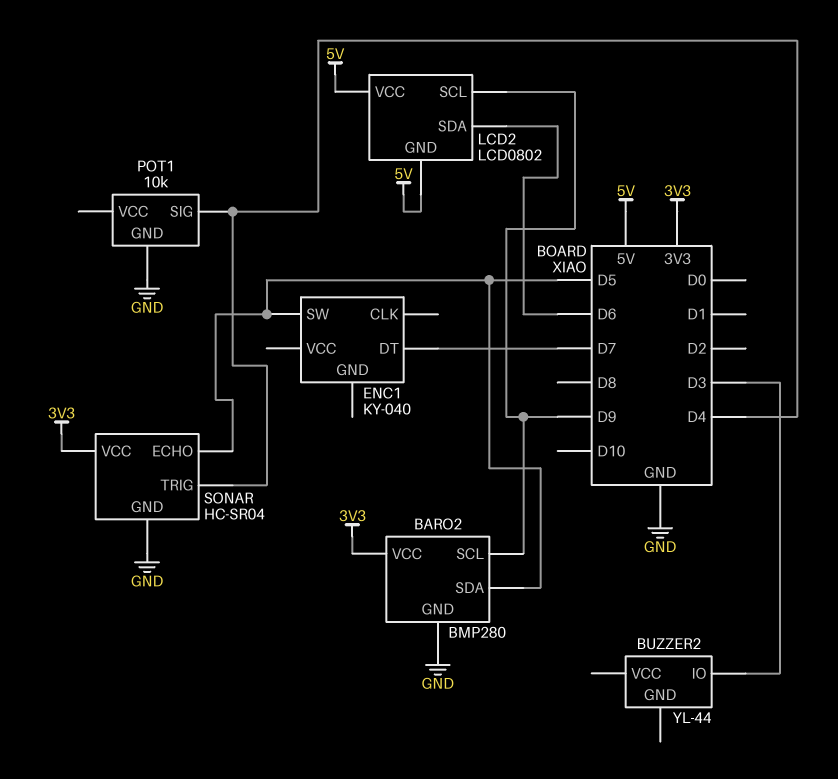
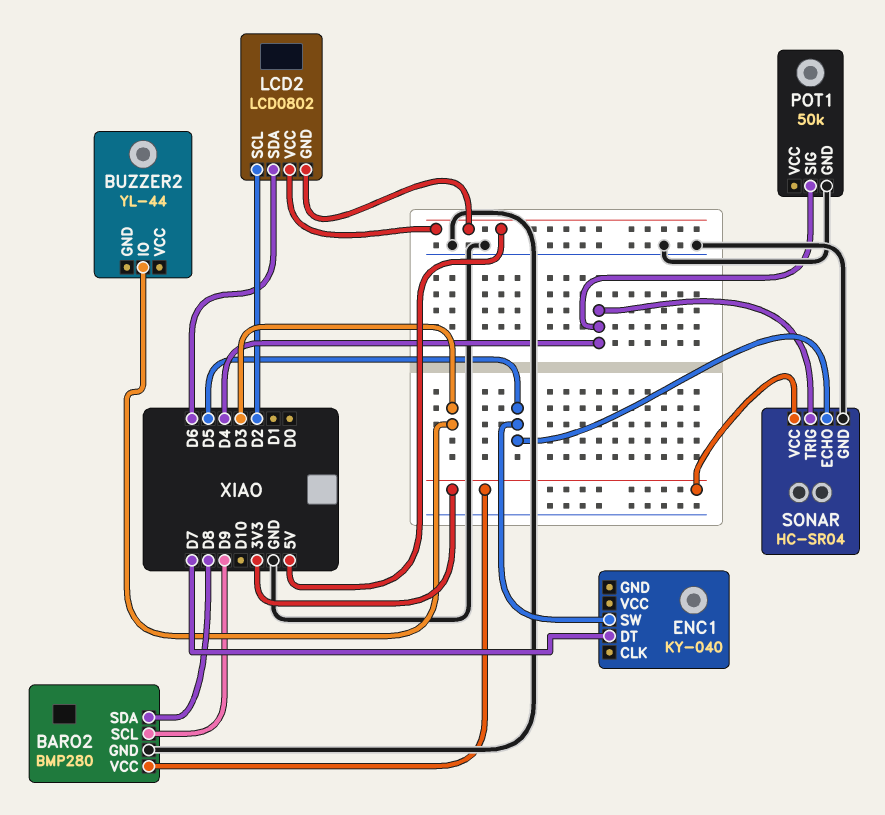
BARO2 pin SDA: D5 -> D8
LCD2 pin SCL: D9 -> D2
POT1: 10k -> 50k

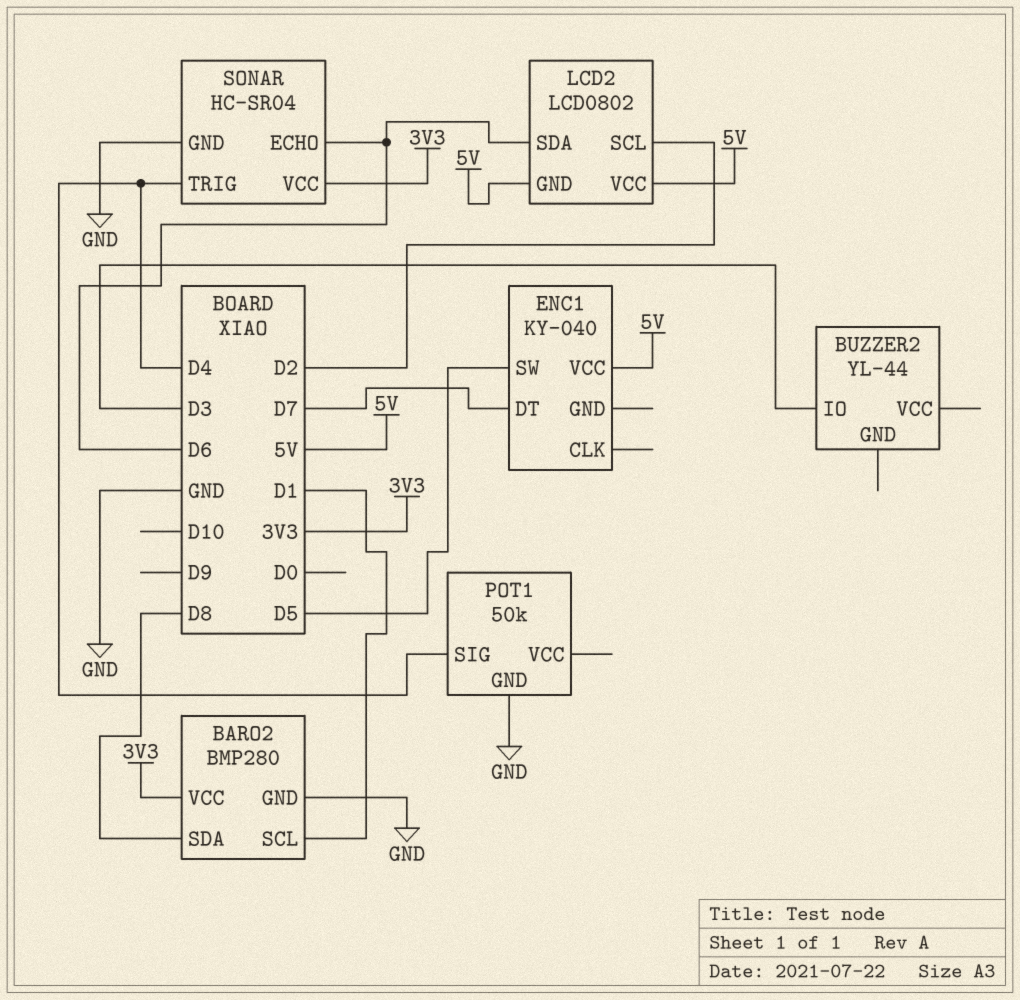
BARO2 pin SCL: D9 -> D1
ENC1 pin VCC: none -> 5V
SONAR pin ECHO: D5 -> D6

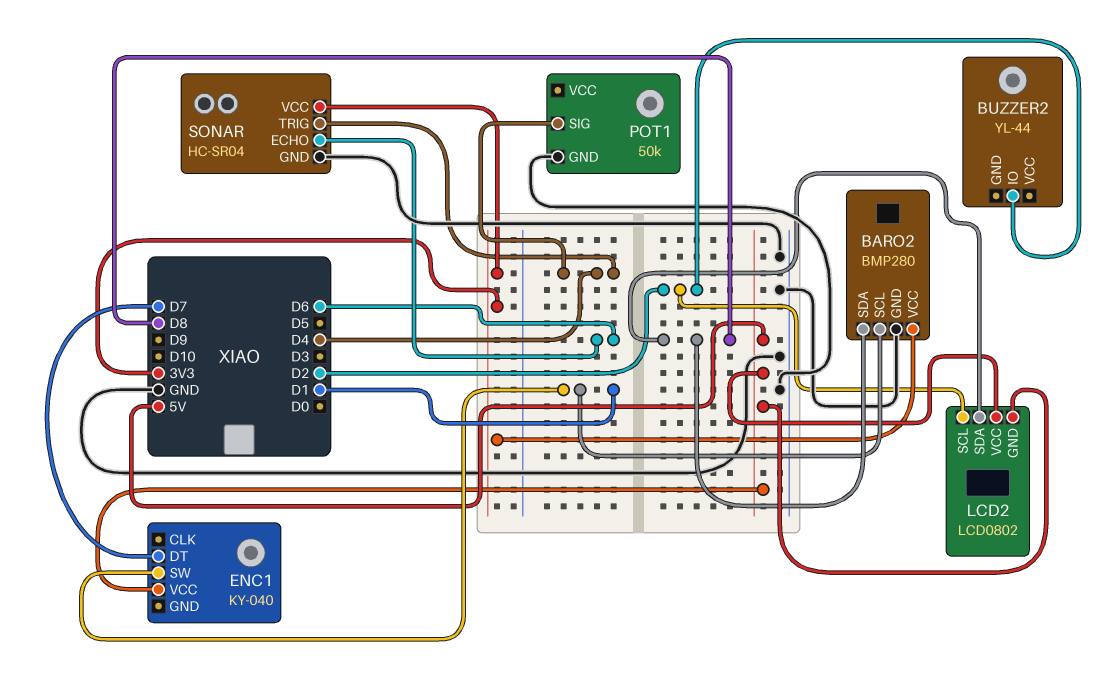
BUZZER2 pin IO: D3 -> D2
ENC1 pin SW: D5 -> D1
LCD2 pin SDA: D6 -> D8

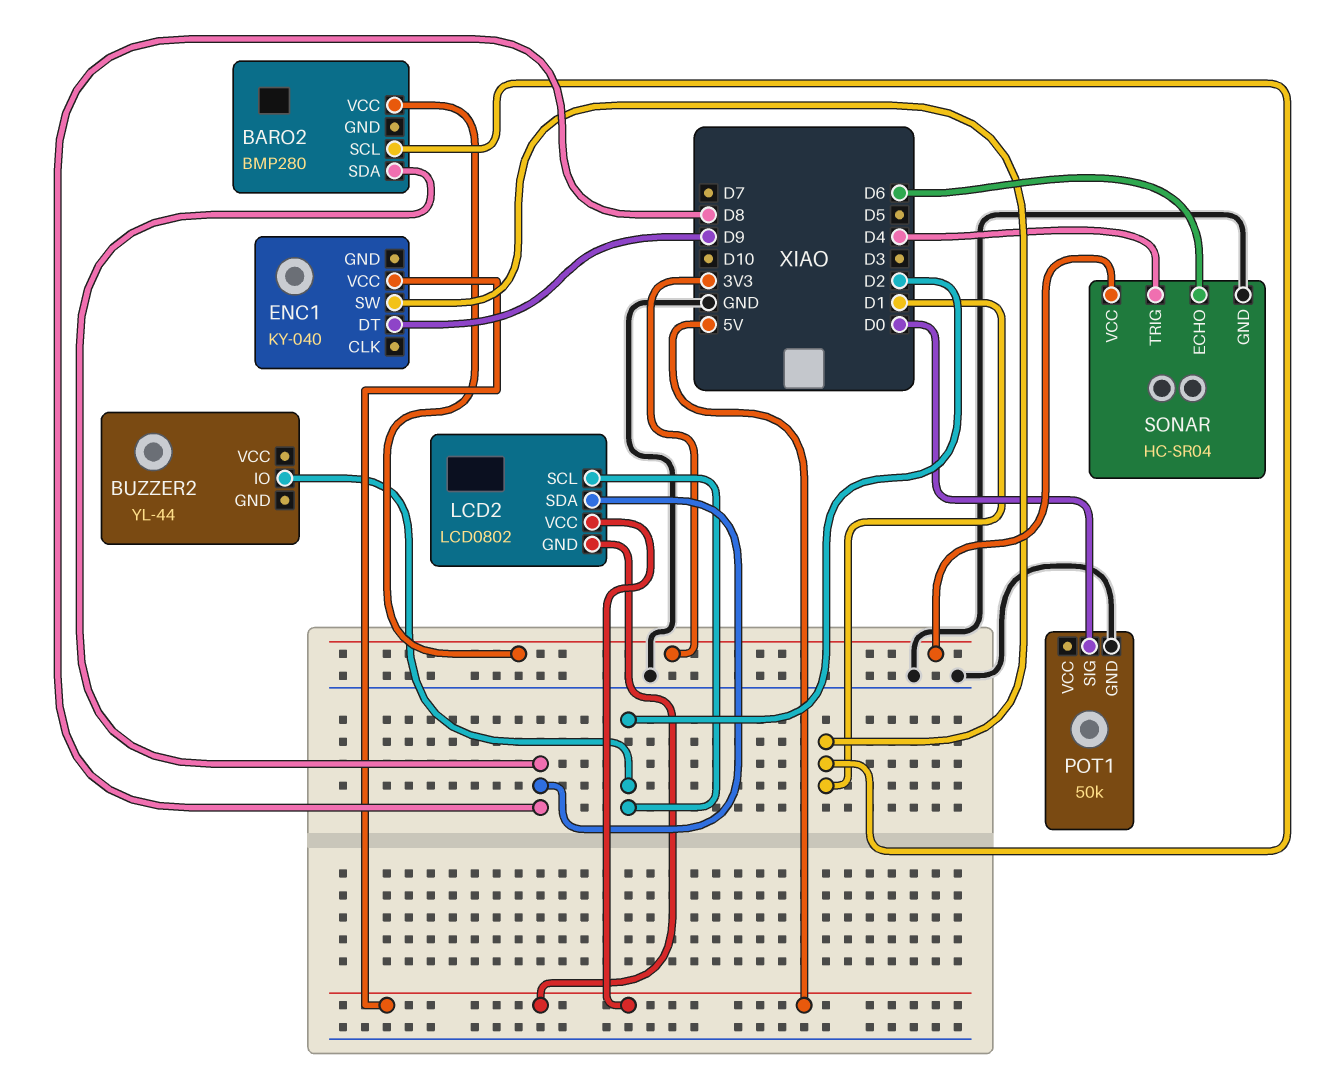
BARO2 pin GND: GND -> none
ENC1 pin DT: D7 -> D9
POT1 pin SIG: D4 -> D0

